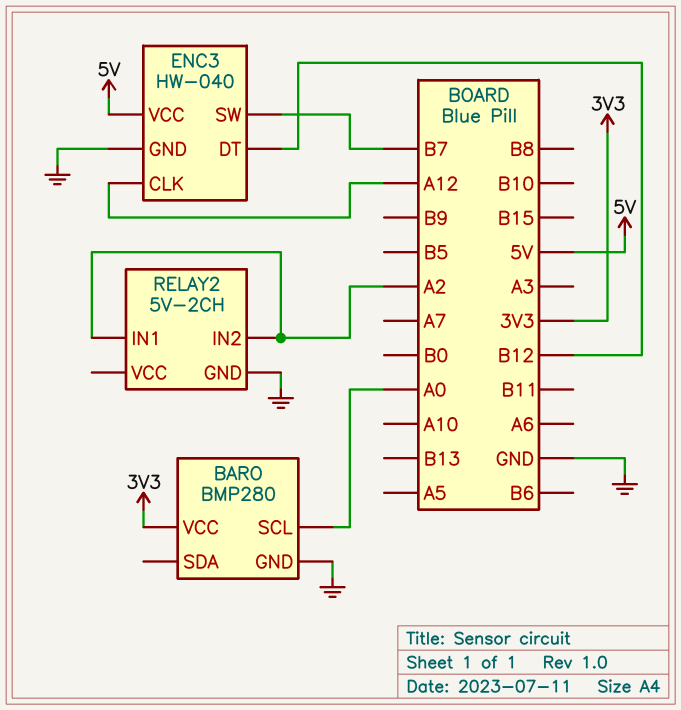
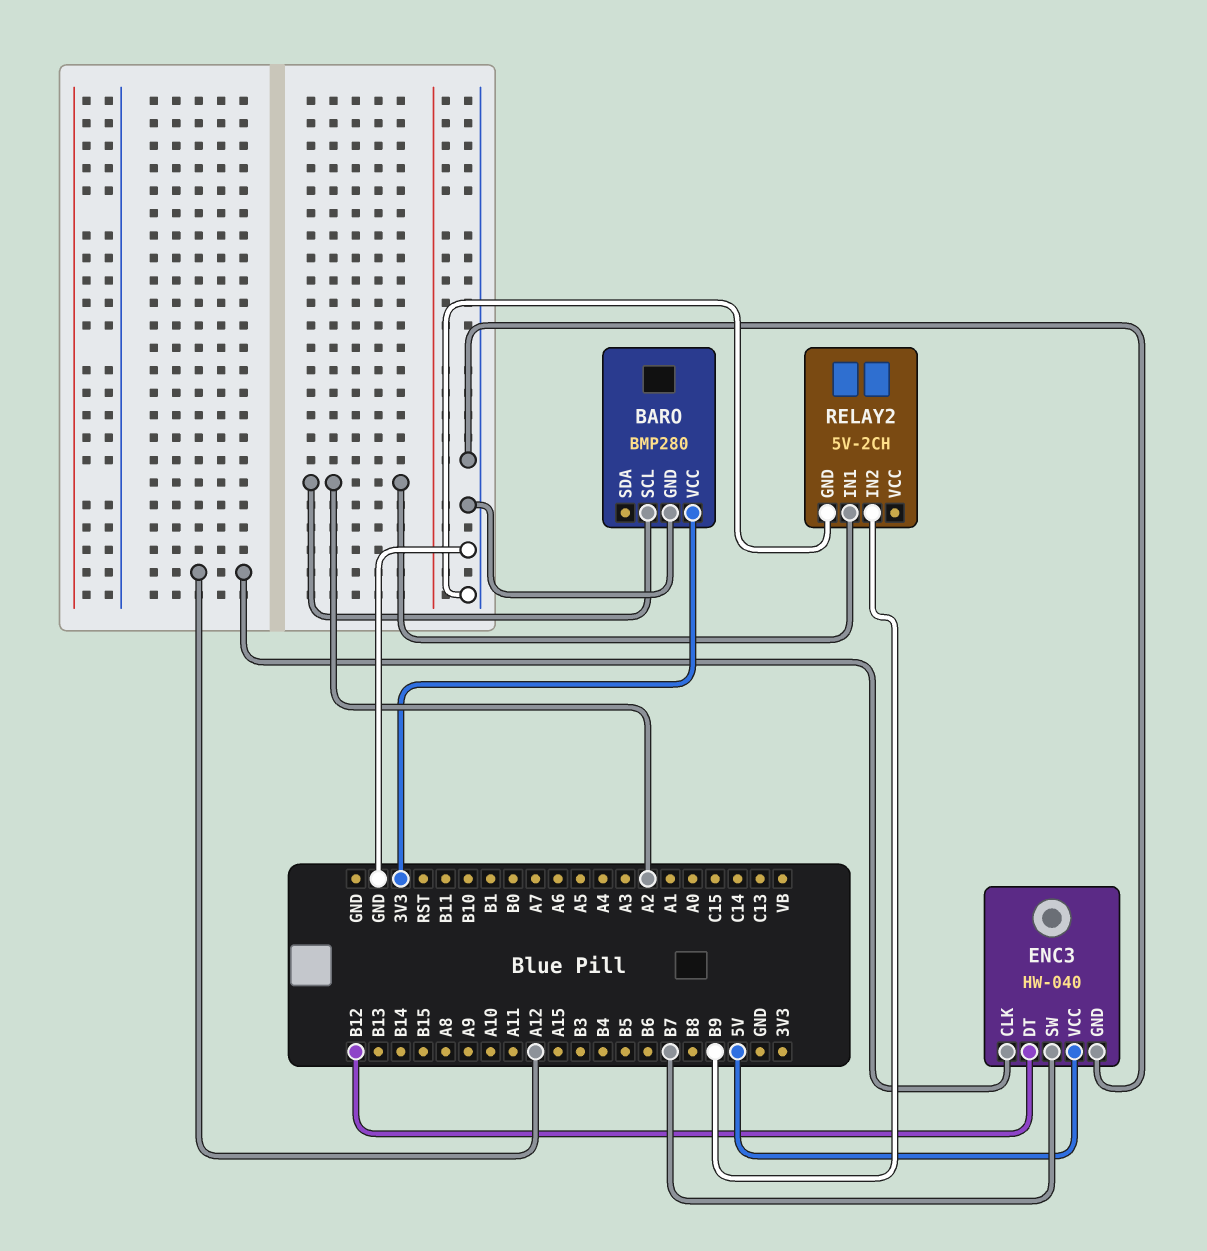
BARO pin SCL: A0 -> A2
RELAY2 pin IN2: A2 -> B9

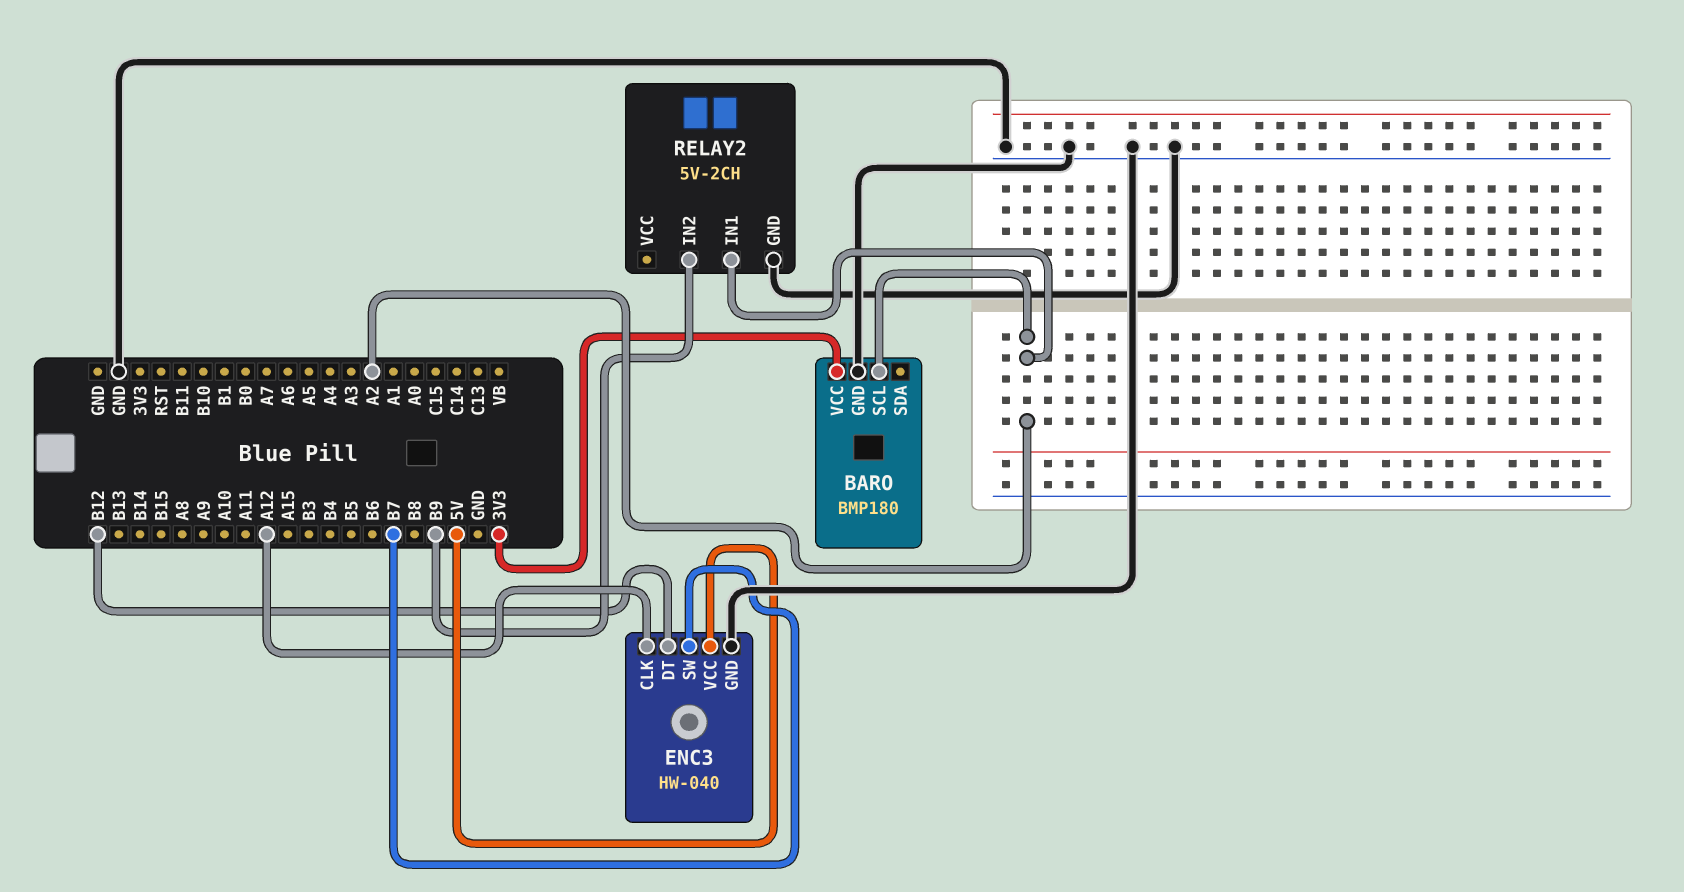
BARO: BMP280 -> BMP180

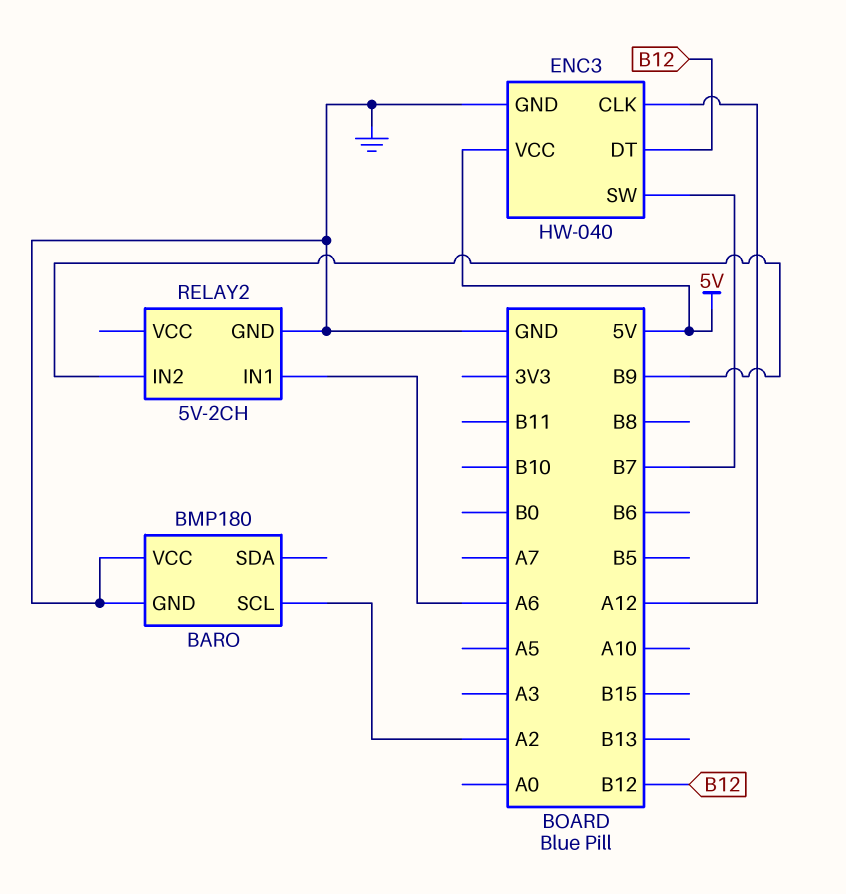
BARO pin VCC: 3V3 -> GND
RELAY2 pin IN1: A2 -> A6

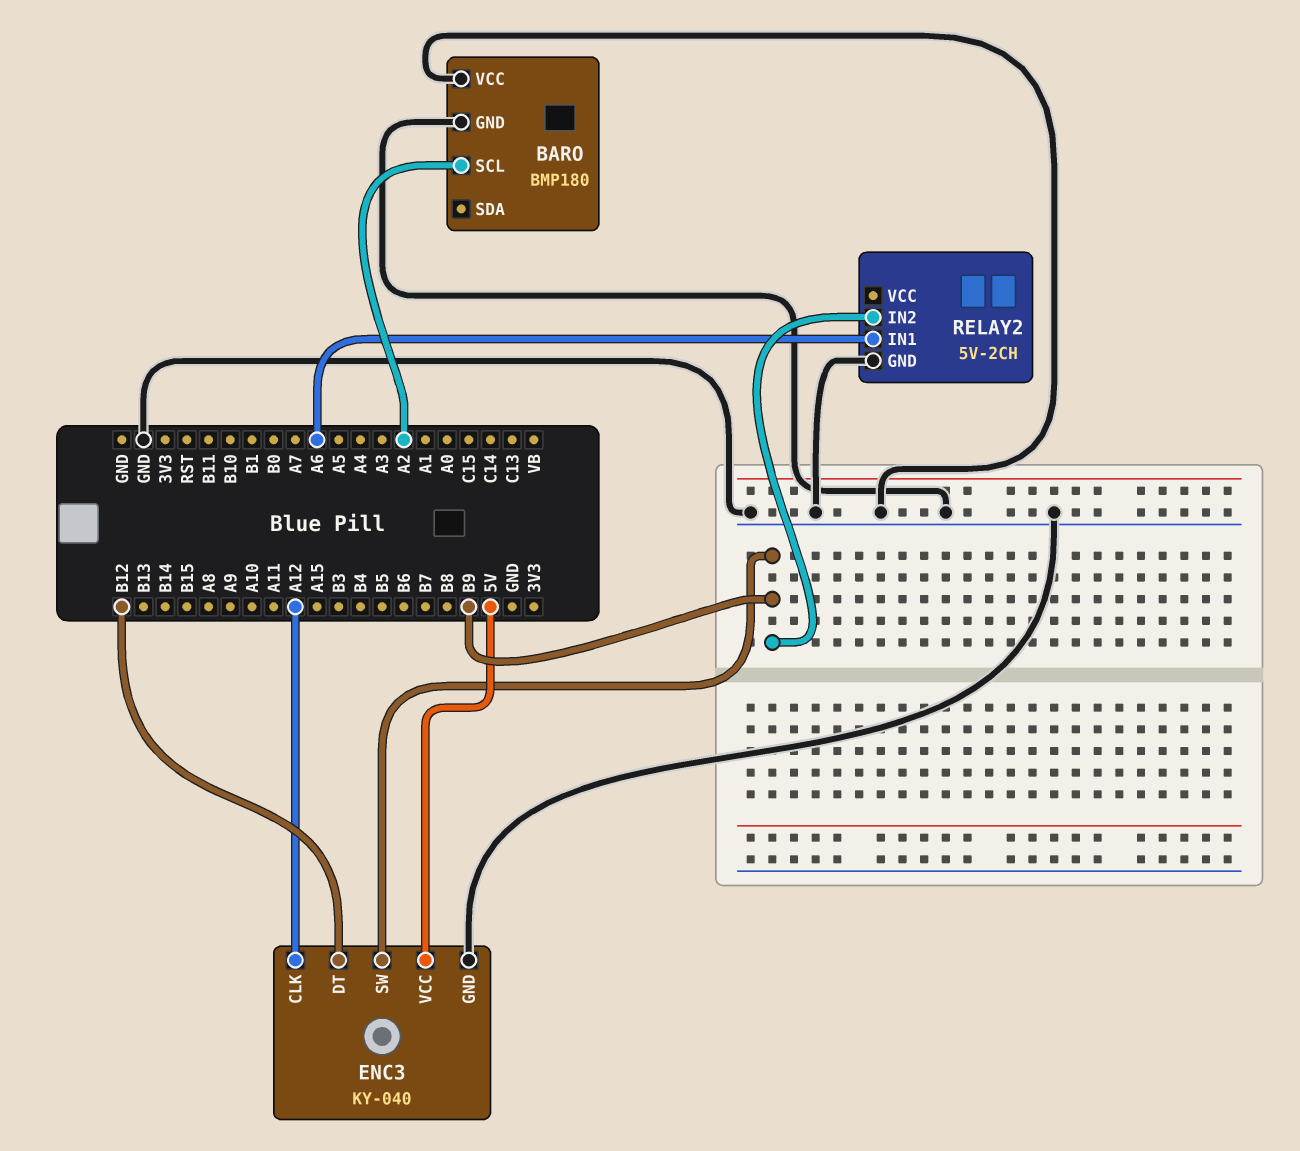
ENC3: HW-040 -> KY-040
ENC3 pin SW: B7 -> B9

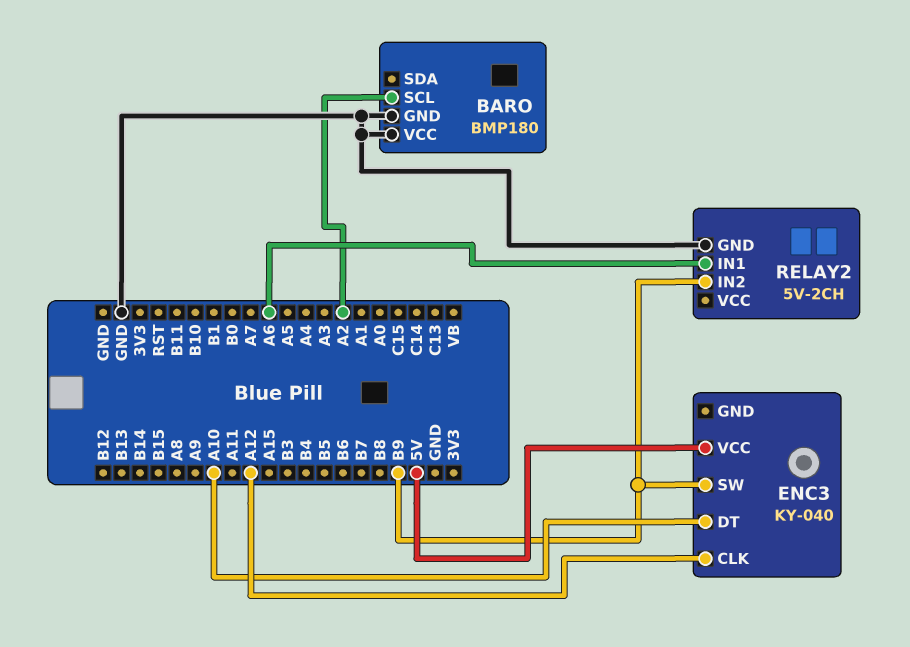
ENC3 pin DT: B12 -> A10
ENC3 pin GND: GND -> none

